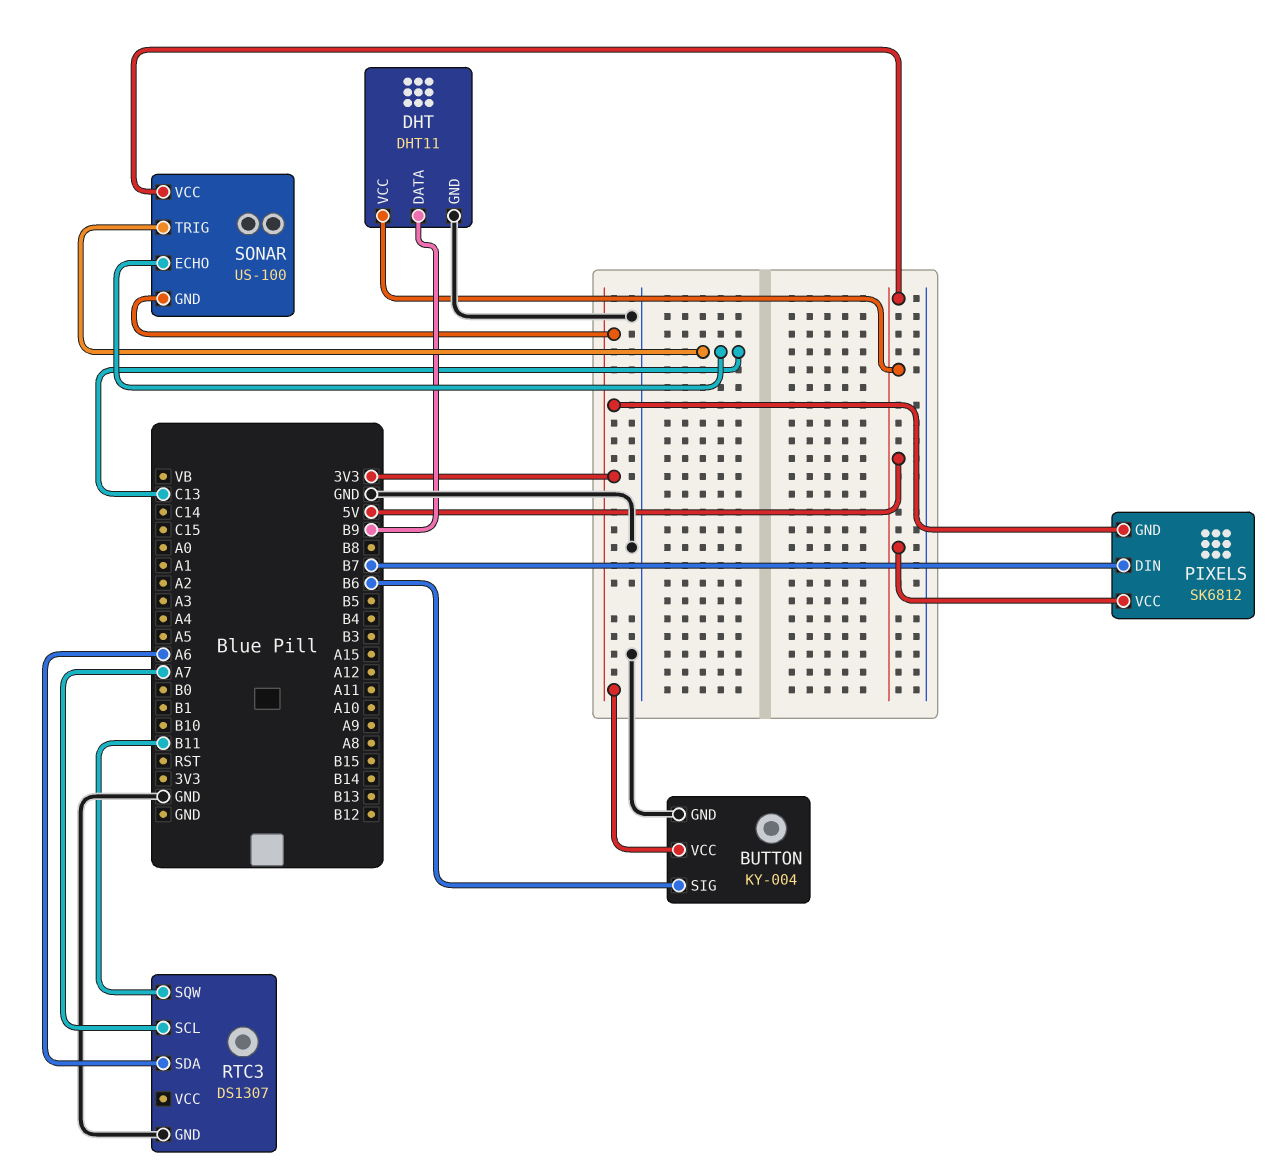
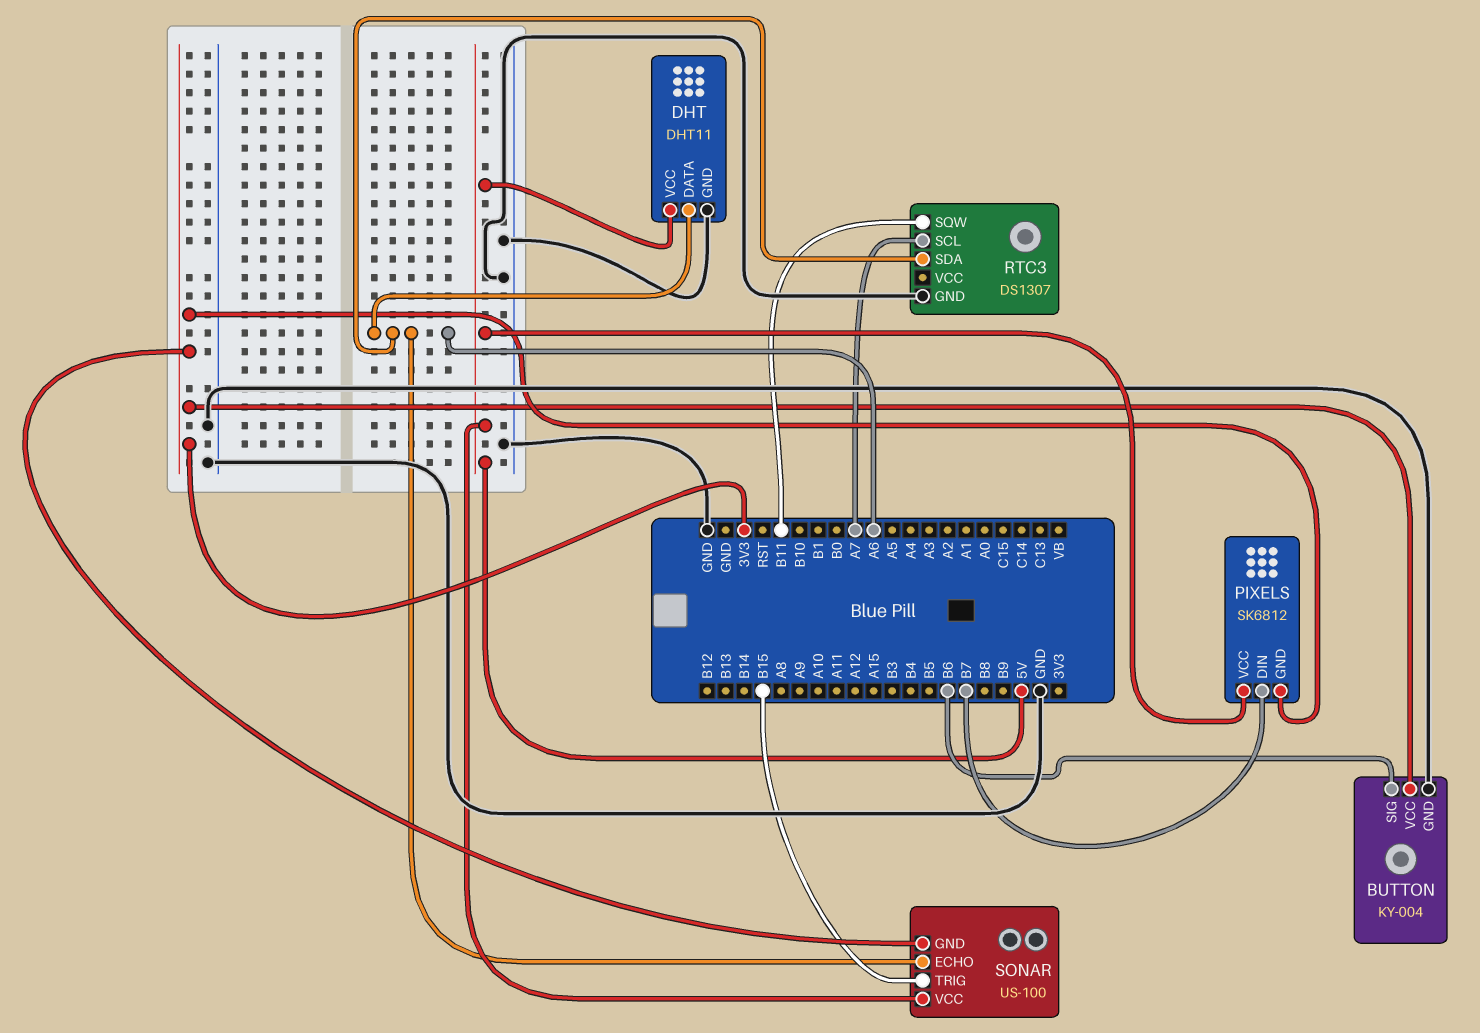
DHT pin DATA: B9 -> A6
SONAR pin ECHO: C13 -> A6
SONAR pin TRIG: C13 -> B15

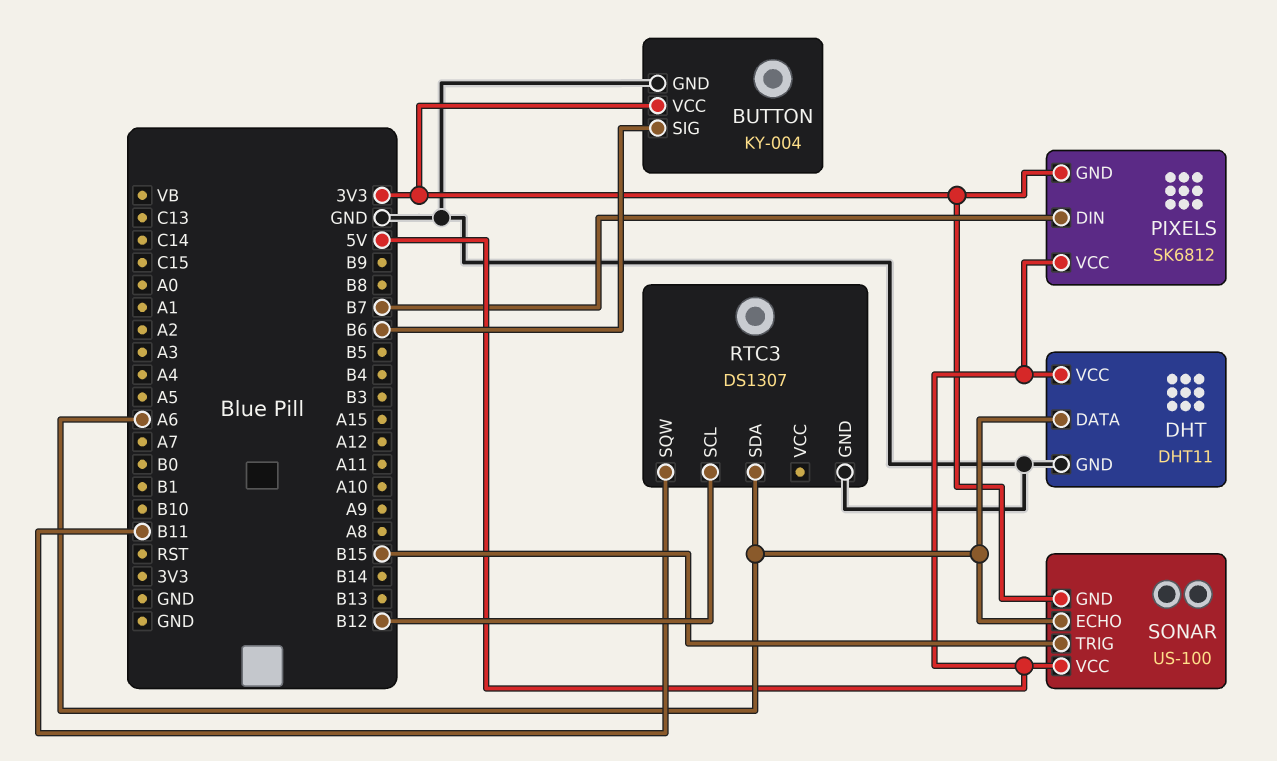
RTC3 pin SCL: A7 -> B12

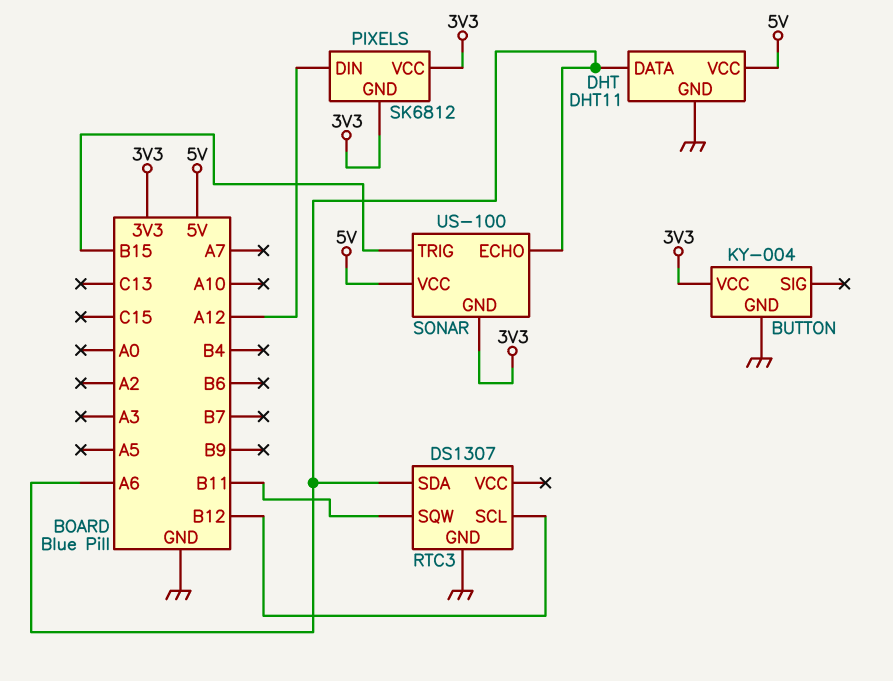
BUTTON pin SIG: B6 -> none
PIXELS pin DIN: B7 -> A12
PIXELS pin VCC: 5V -> 3V3

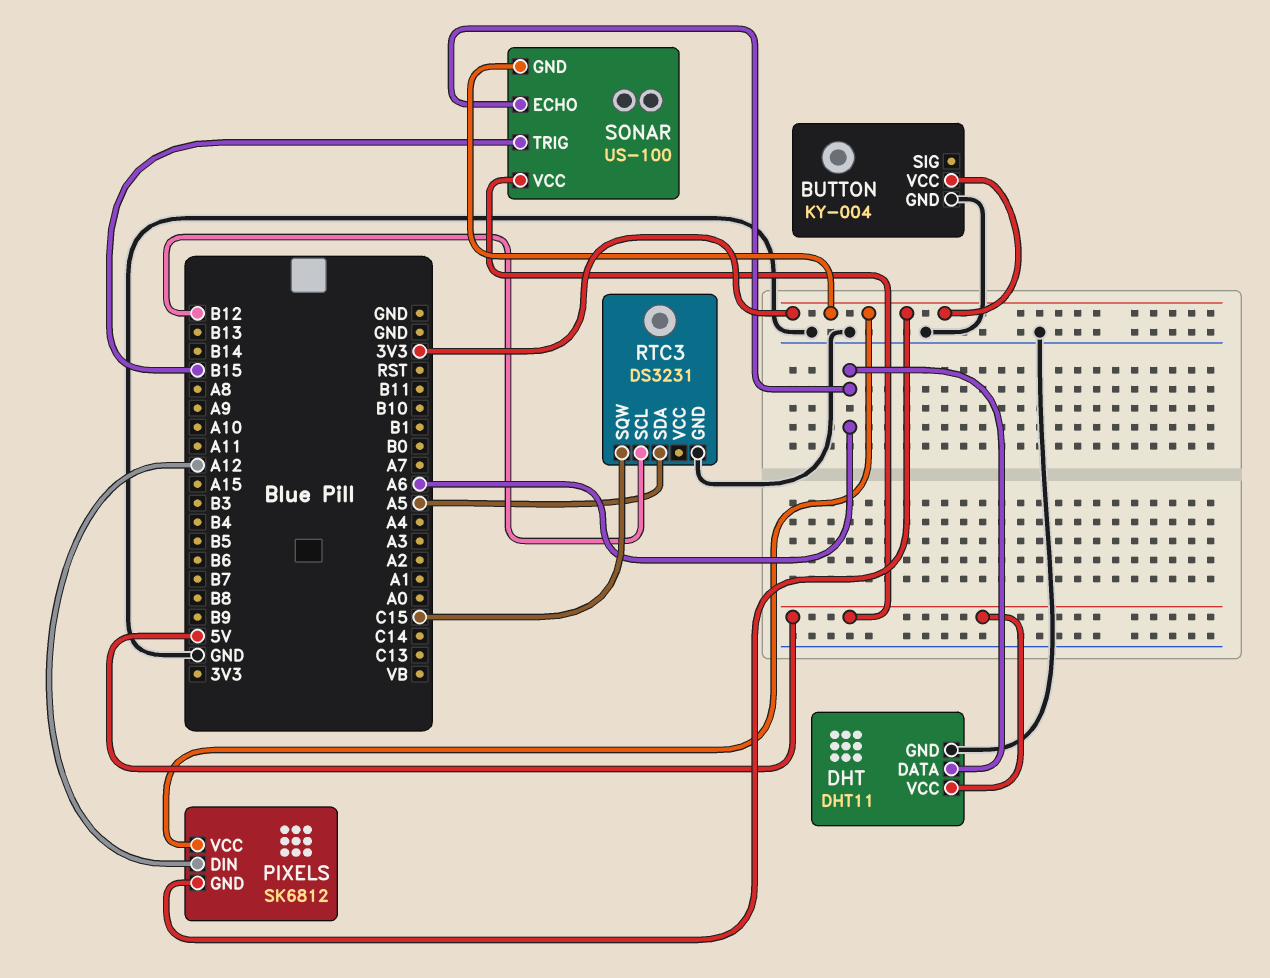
RTC3: DS1307 -> DS3231
RTC3 pin SDA: A6 -> A5
RTC3 pin SQW: B11 -> C15

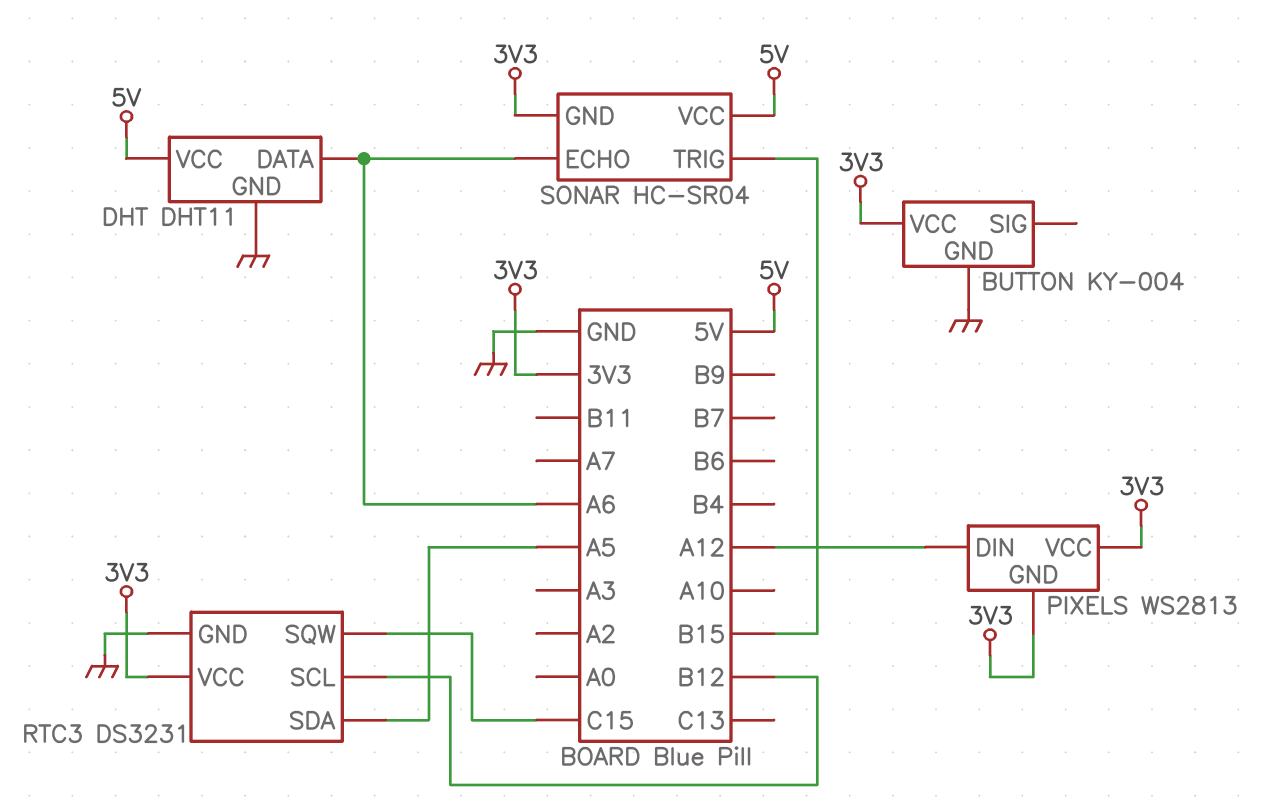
PIXELS: SK6812 -> WS2813
RTC3 pin VCC: none -> 3V3
SONAR: US-100 -> HC-SR04

